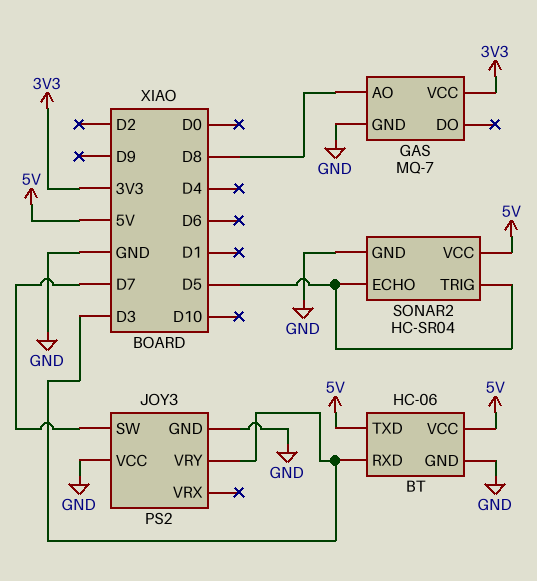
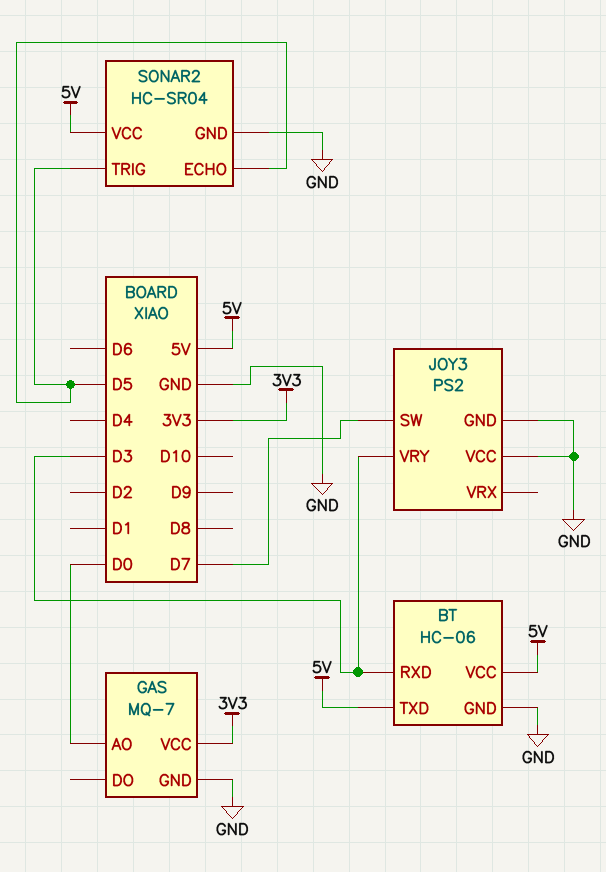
GAS pin AO: D8 -> D0

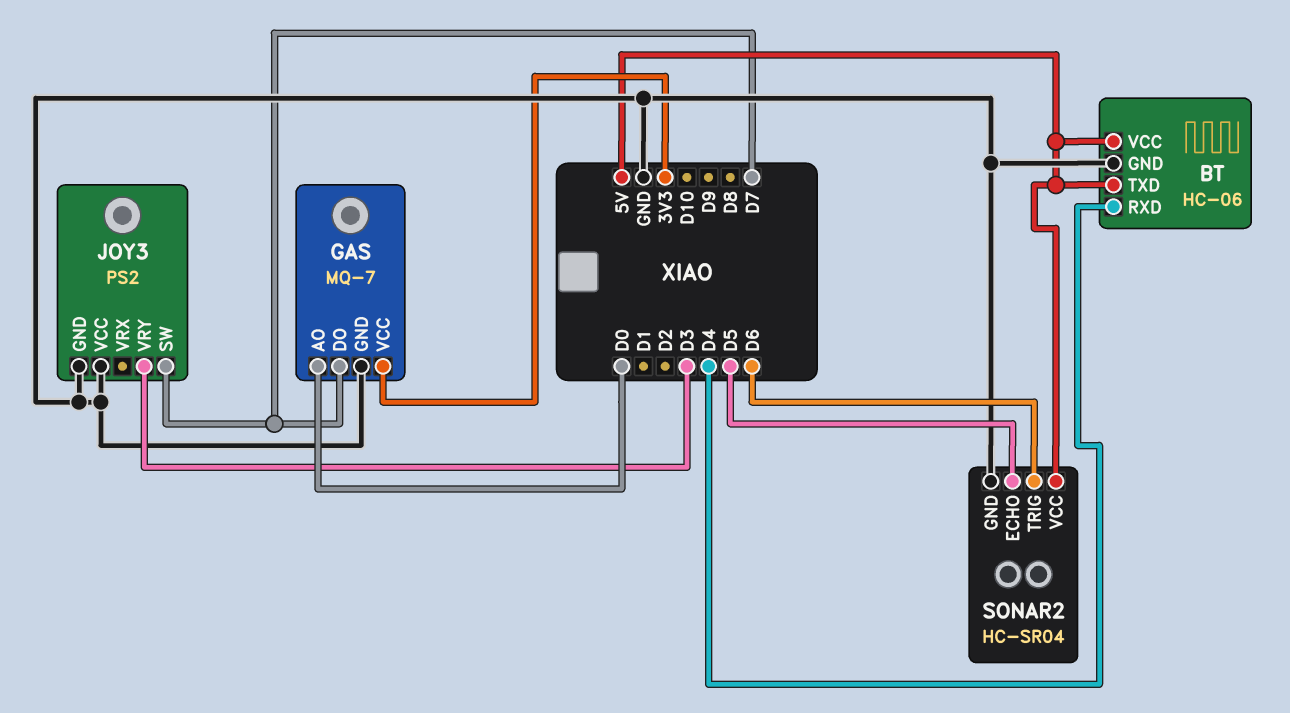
BT pin RXD: D3 -> D4
GAS pin DO: none -> D7
SONAR2 pin TRIG: D5 -> D6

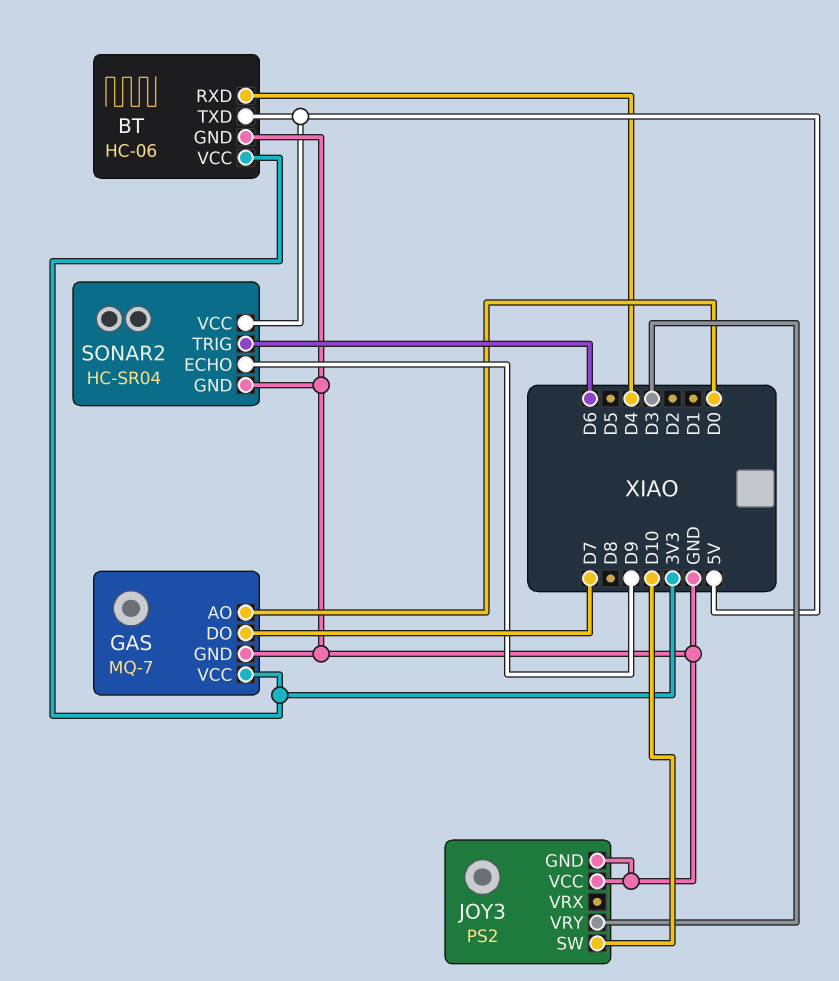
BT pin VCC: 5V -> 3V3
JOY3 pin SW: D7 -> D10
SONAR2 pin ECHO: D5 -> D9

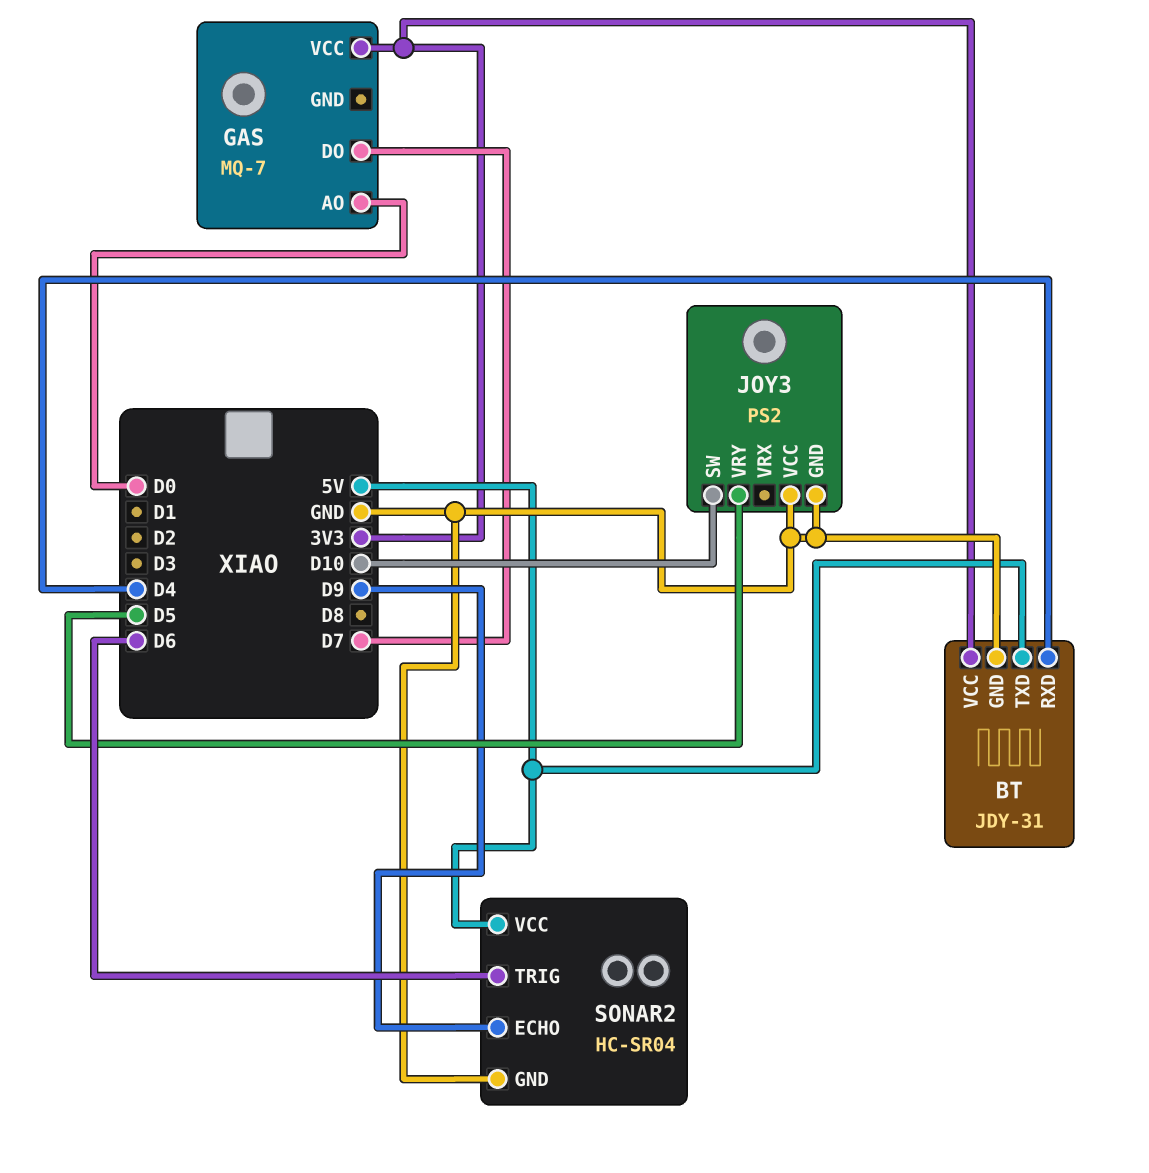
BT: HC-06 -> JDY-31
GAS pin GND: GND -> none
JOY3 pin VRY: D3 -> D5

